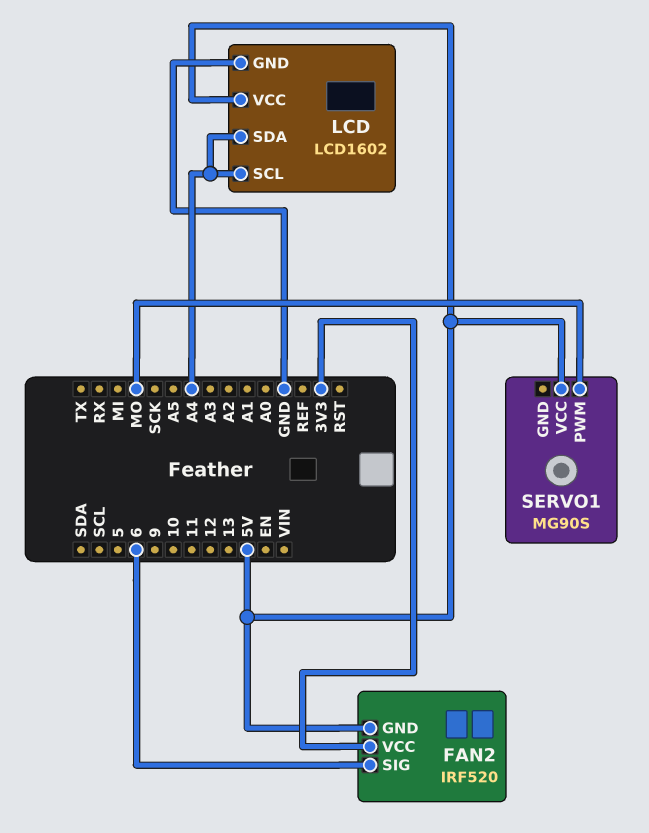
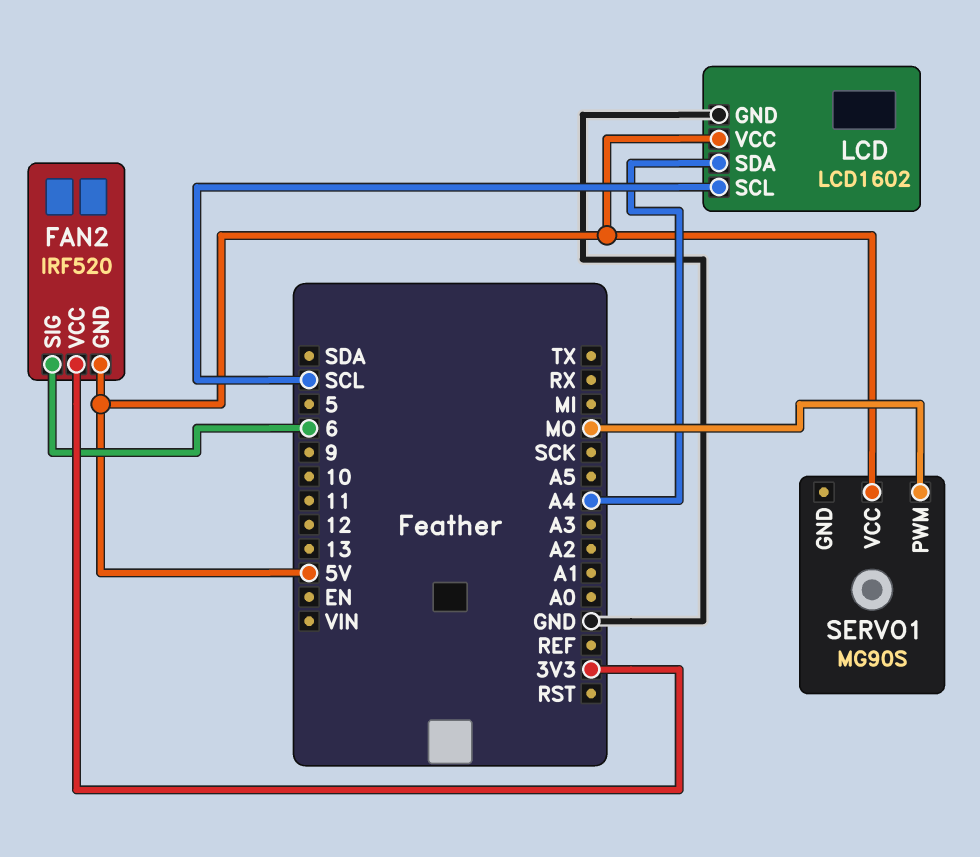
LCD pin SCL: A4 -> SCL

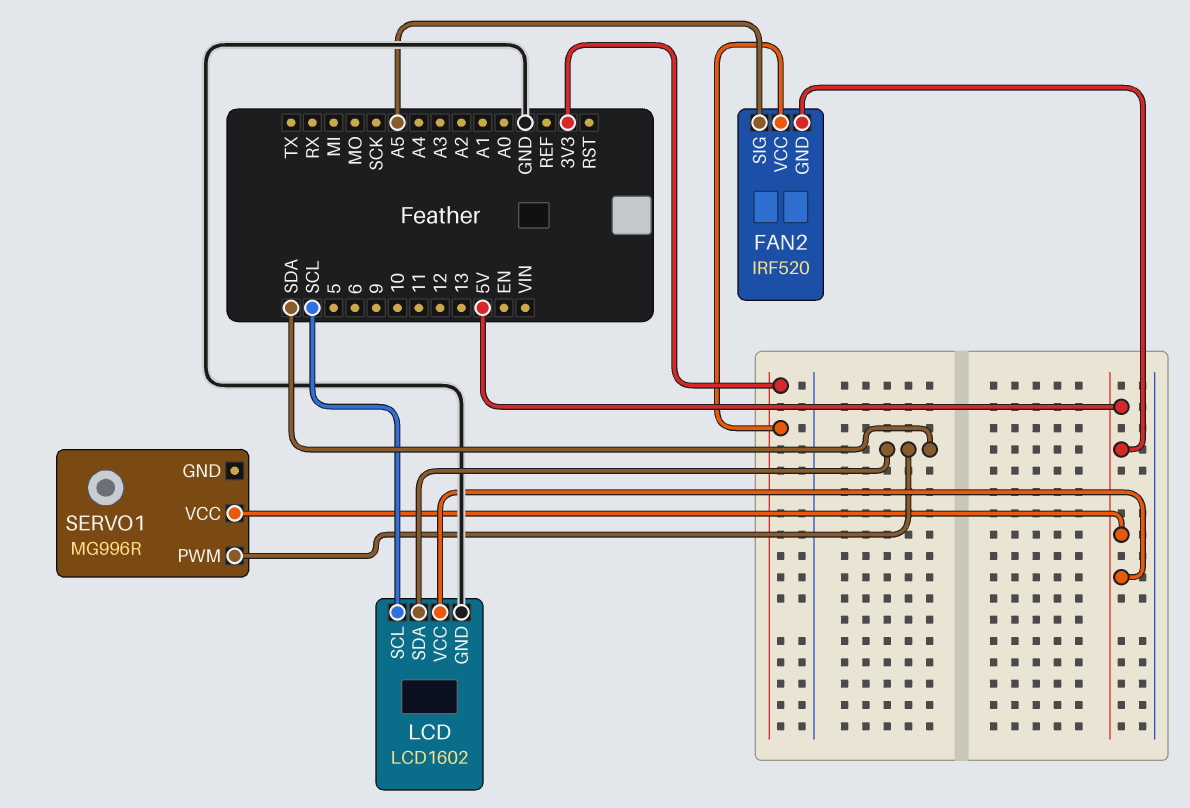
FAN2 pin SIG: 6 -> A5
LCD pin SDA: A4 -> SDA
SERVO1: MG90S -> MG996R
SERVO1 pin PWM: MO -> SDA

